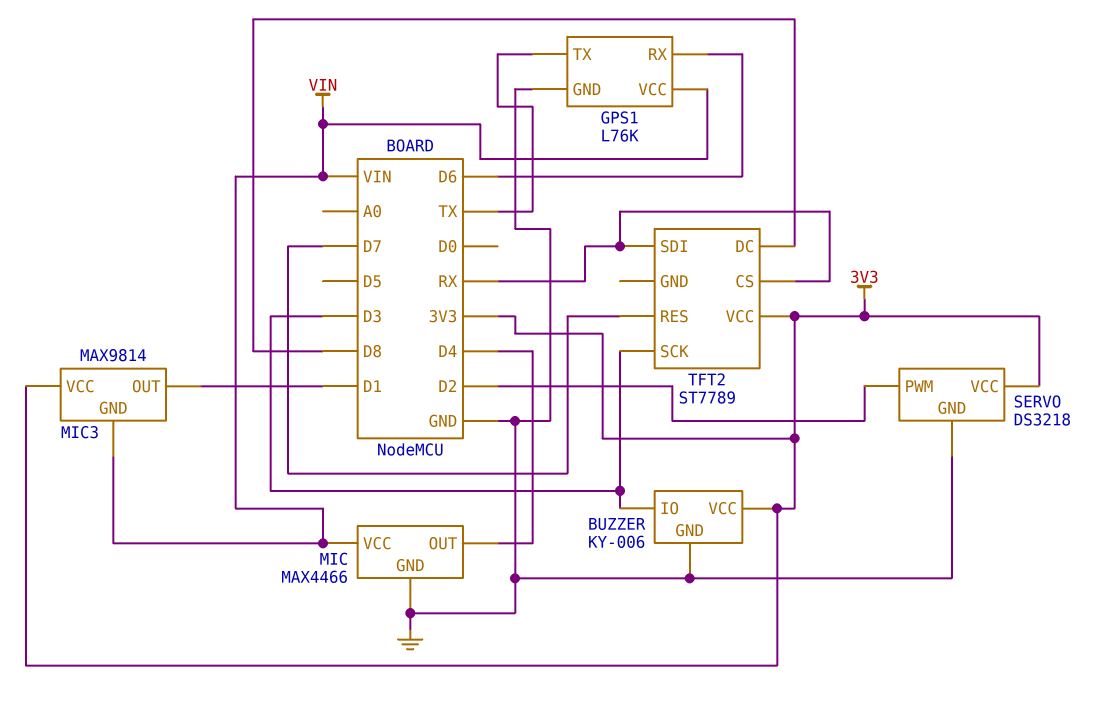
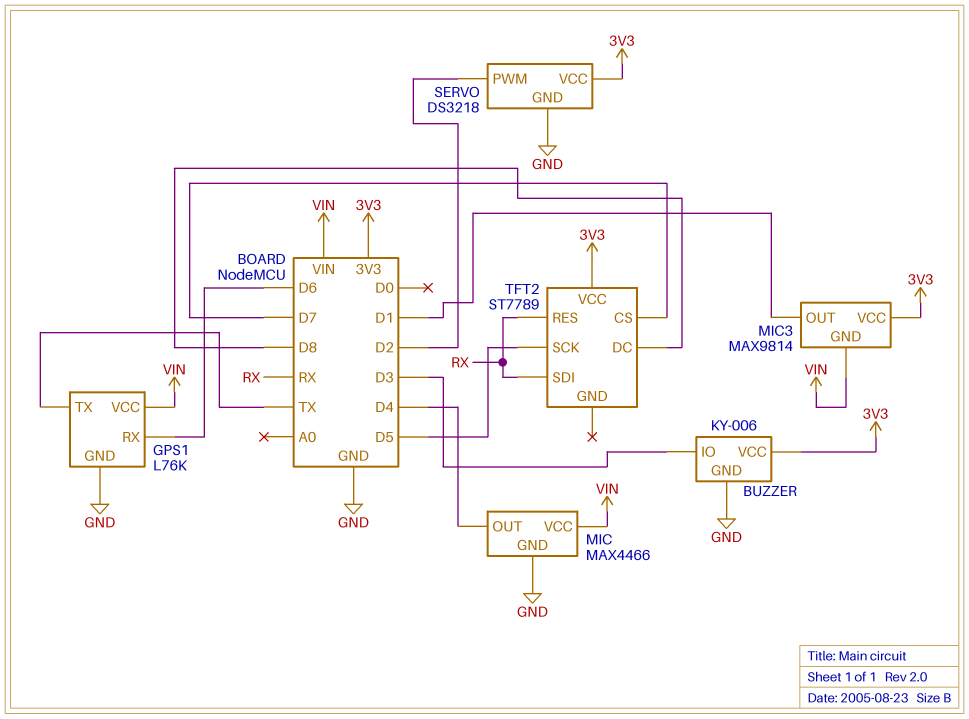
TFT2 pin CS: RX -> D7
TFT2 pin RES: D7 -> RX
TFT2 pin SCK: D3 -> D5

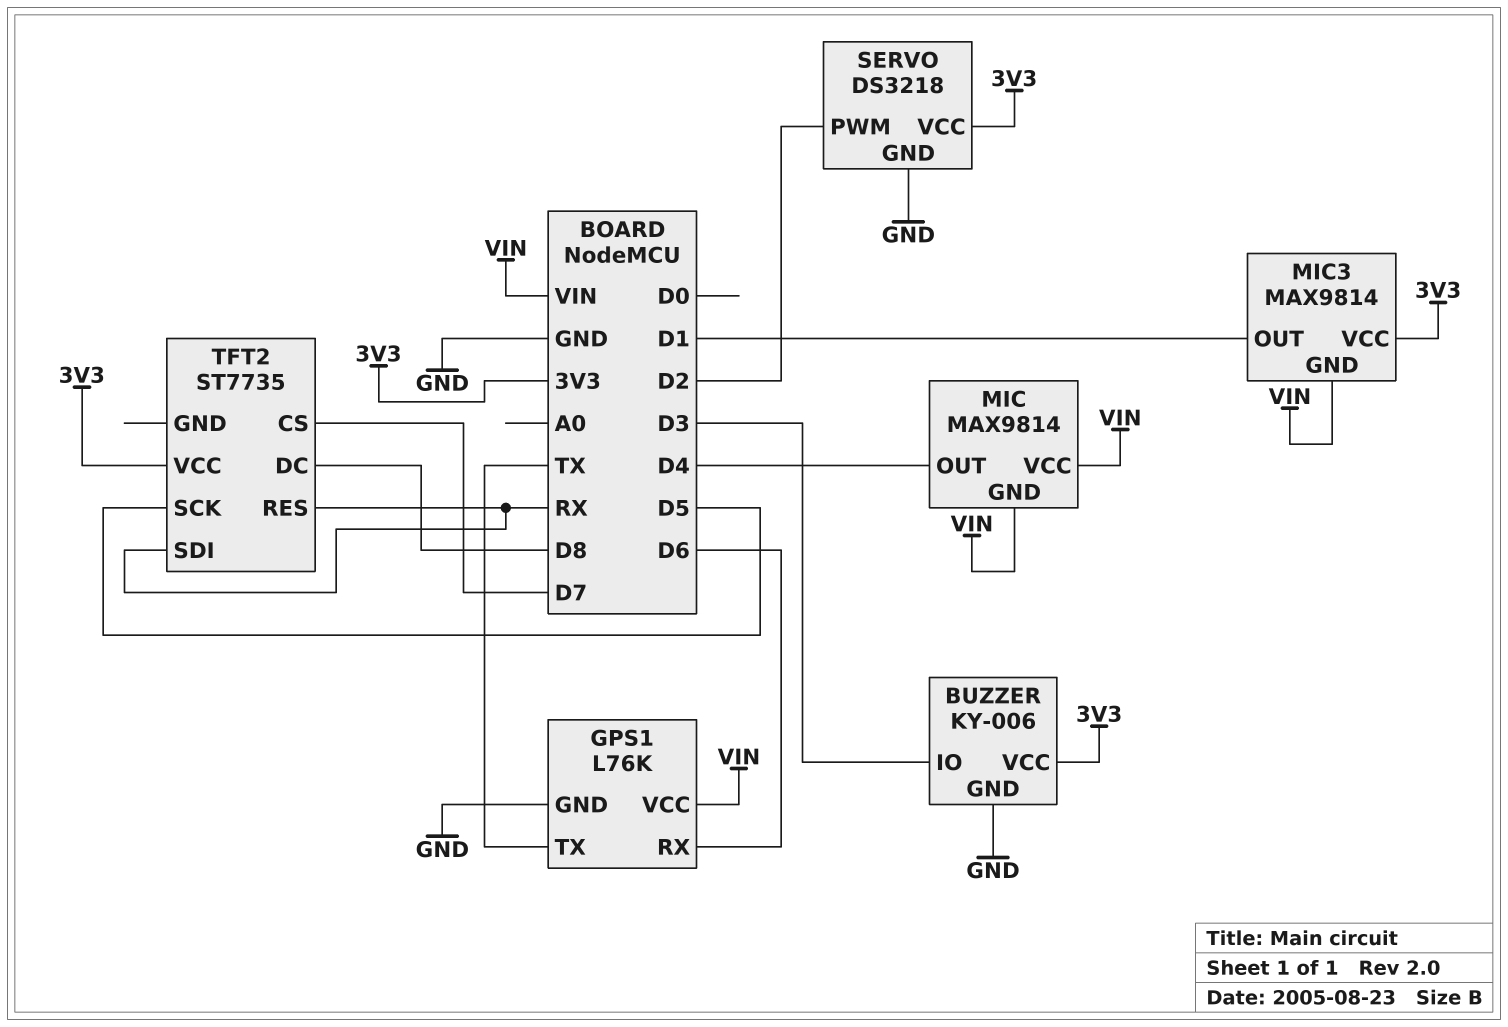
MIC: MAX4466 -> MAX9814
MIC pin GND: GND -> VIN
TFT2: ST7789 -> ST7735

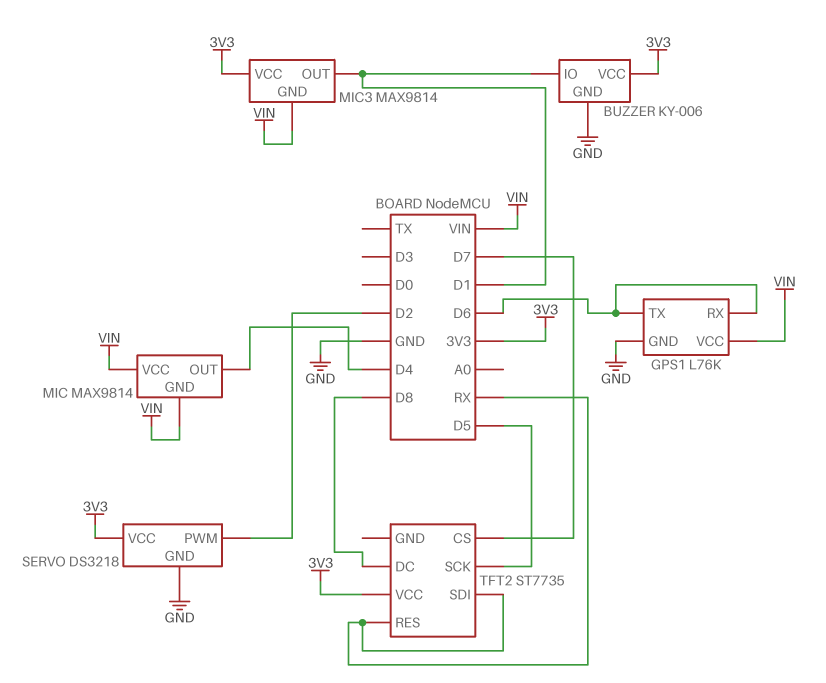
BUZZER pin IO: D3 -> D1
GPS1 pin TX: TX -> D6

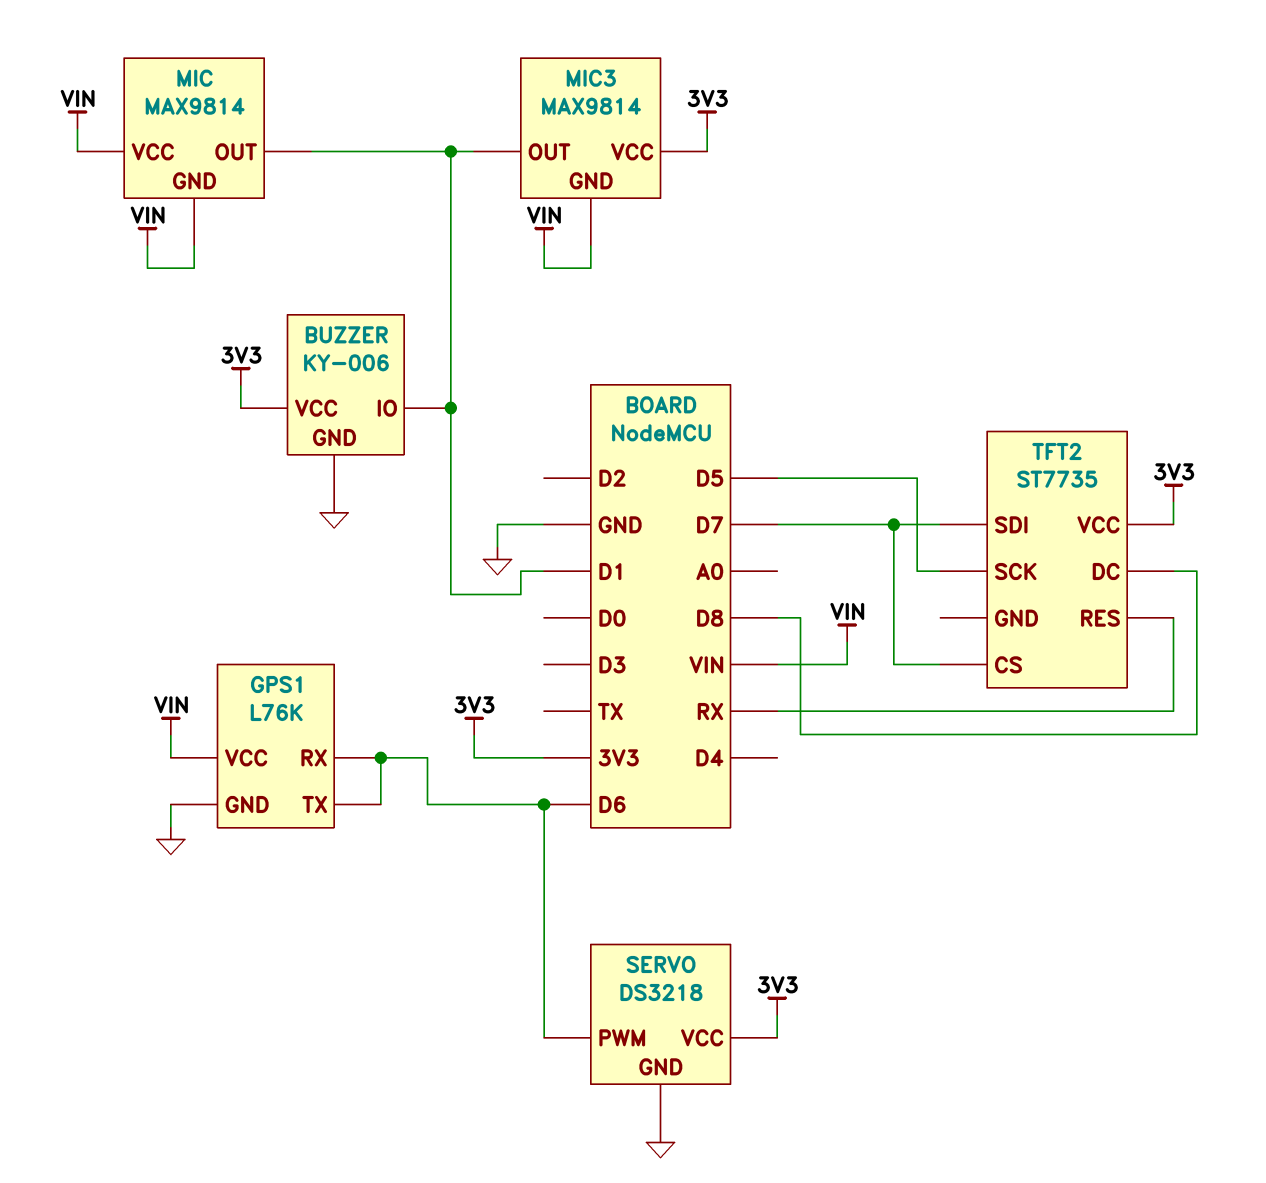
MIC pin OUT: D4 -> D1
SERVO pin PWM: D2 -> D6
TFT2 pin SDI: RX -> D7

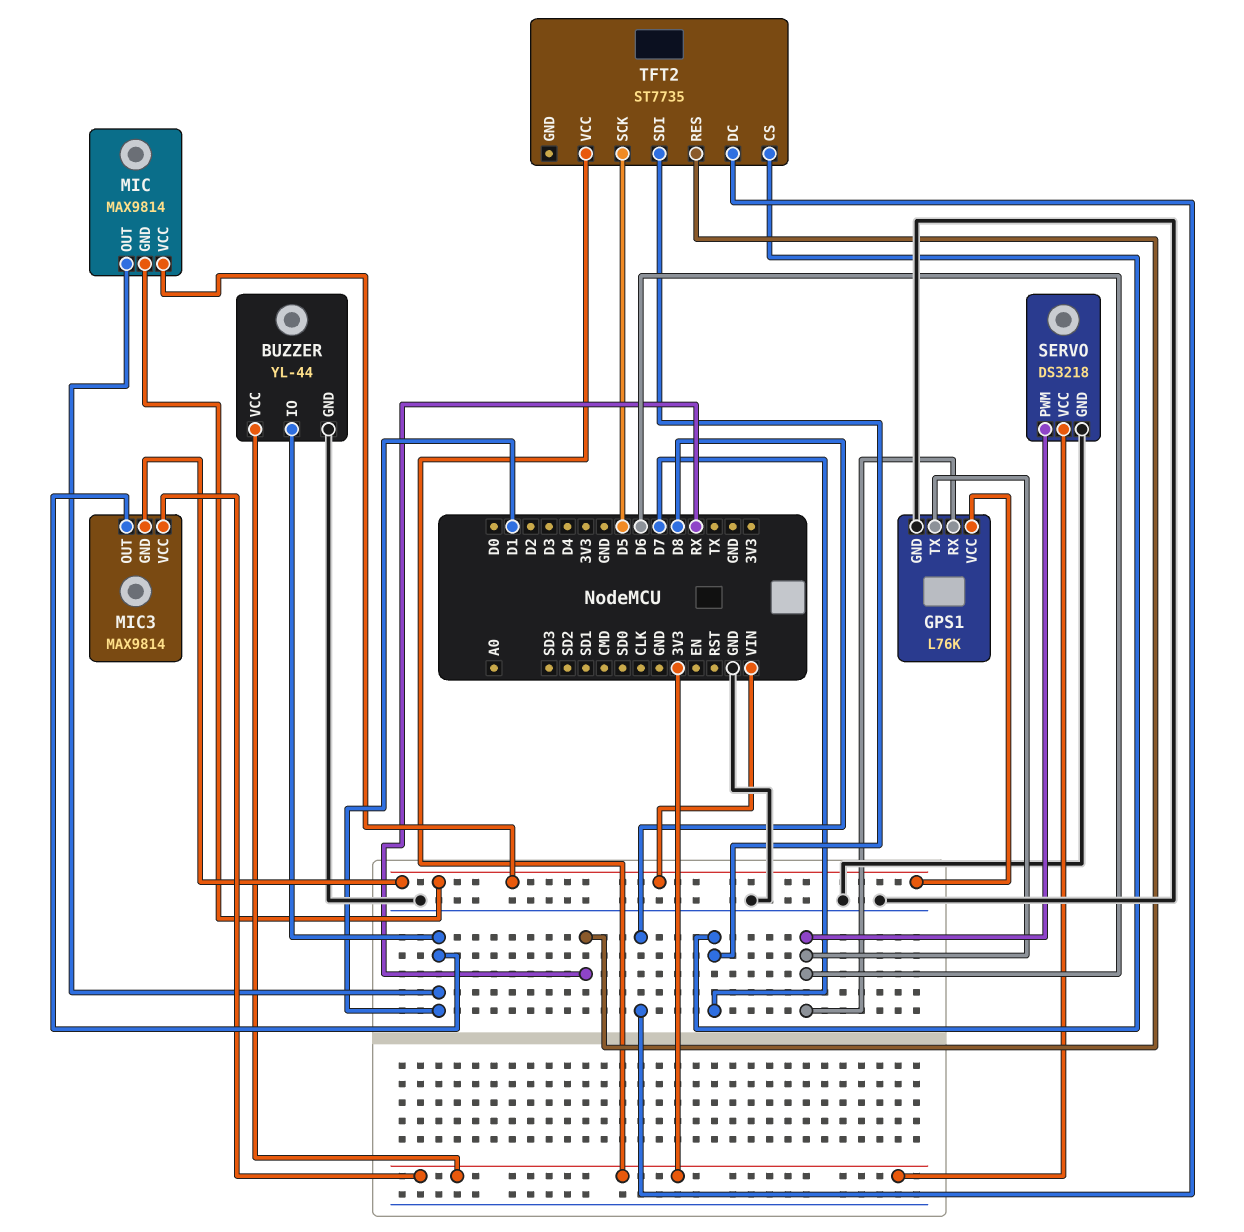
BUZZER: KY-006 -> YL-44

